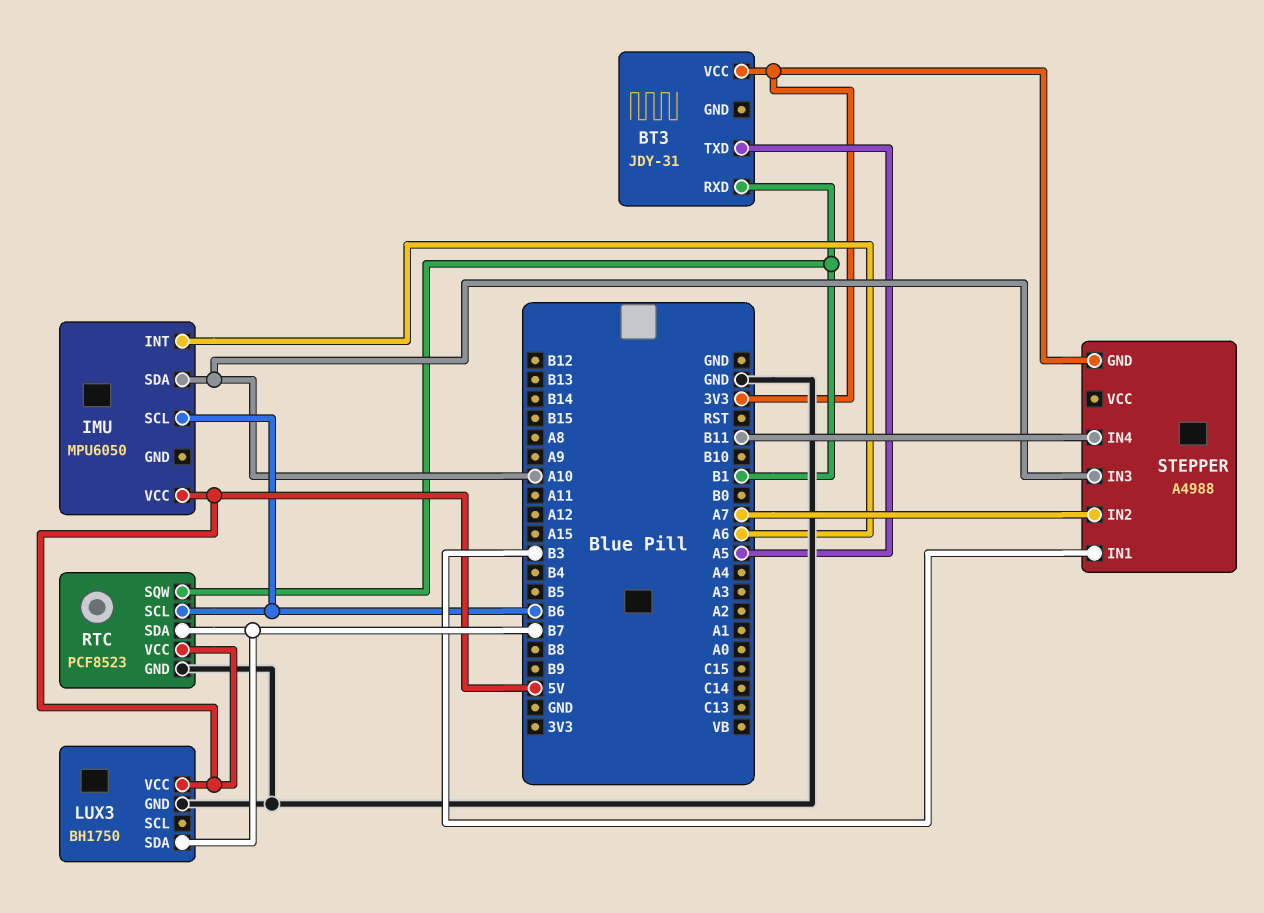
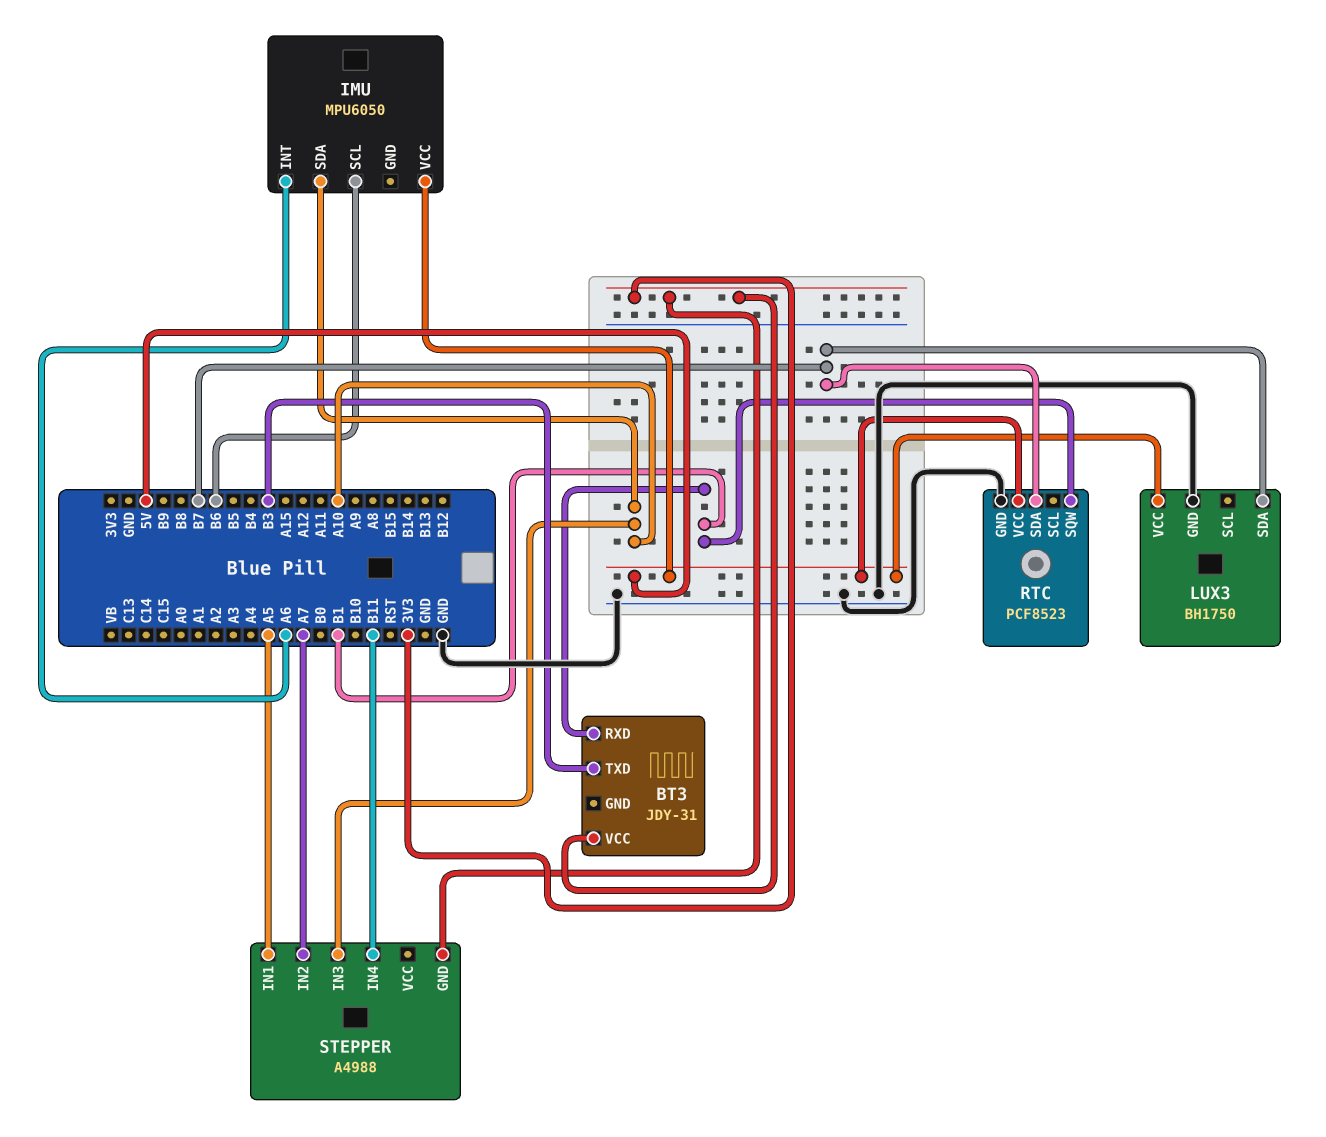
BT3 pin TXD: A5 -> B3
RTC pin SCL: B6 -> none
STEPPER pin IN1: B3 -> A5

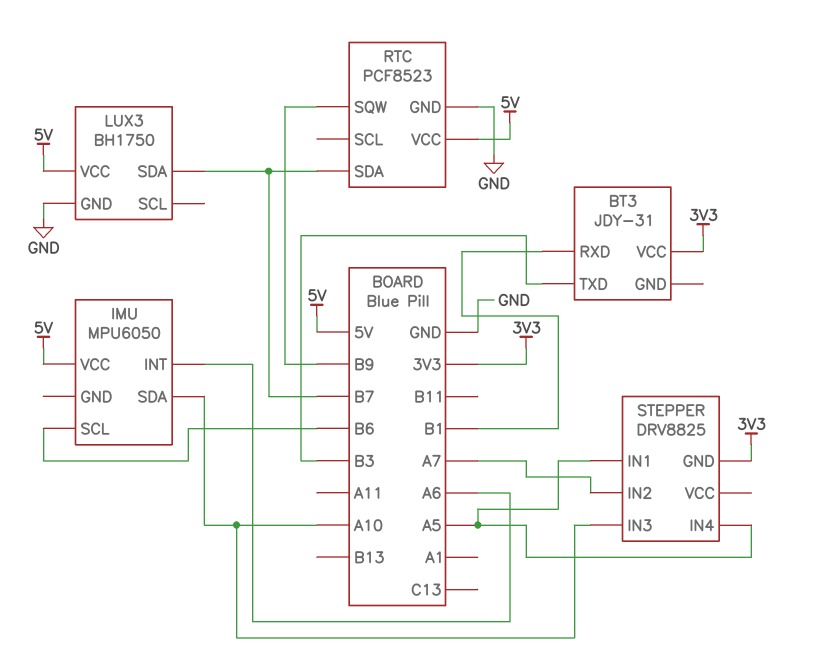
RTC pin SQW: B1 -> B9
STEPPER: A4988 -> DRV8825
STEPPER pin IN4: B11 -> A5

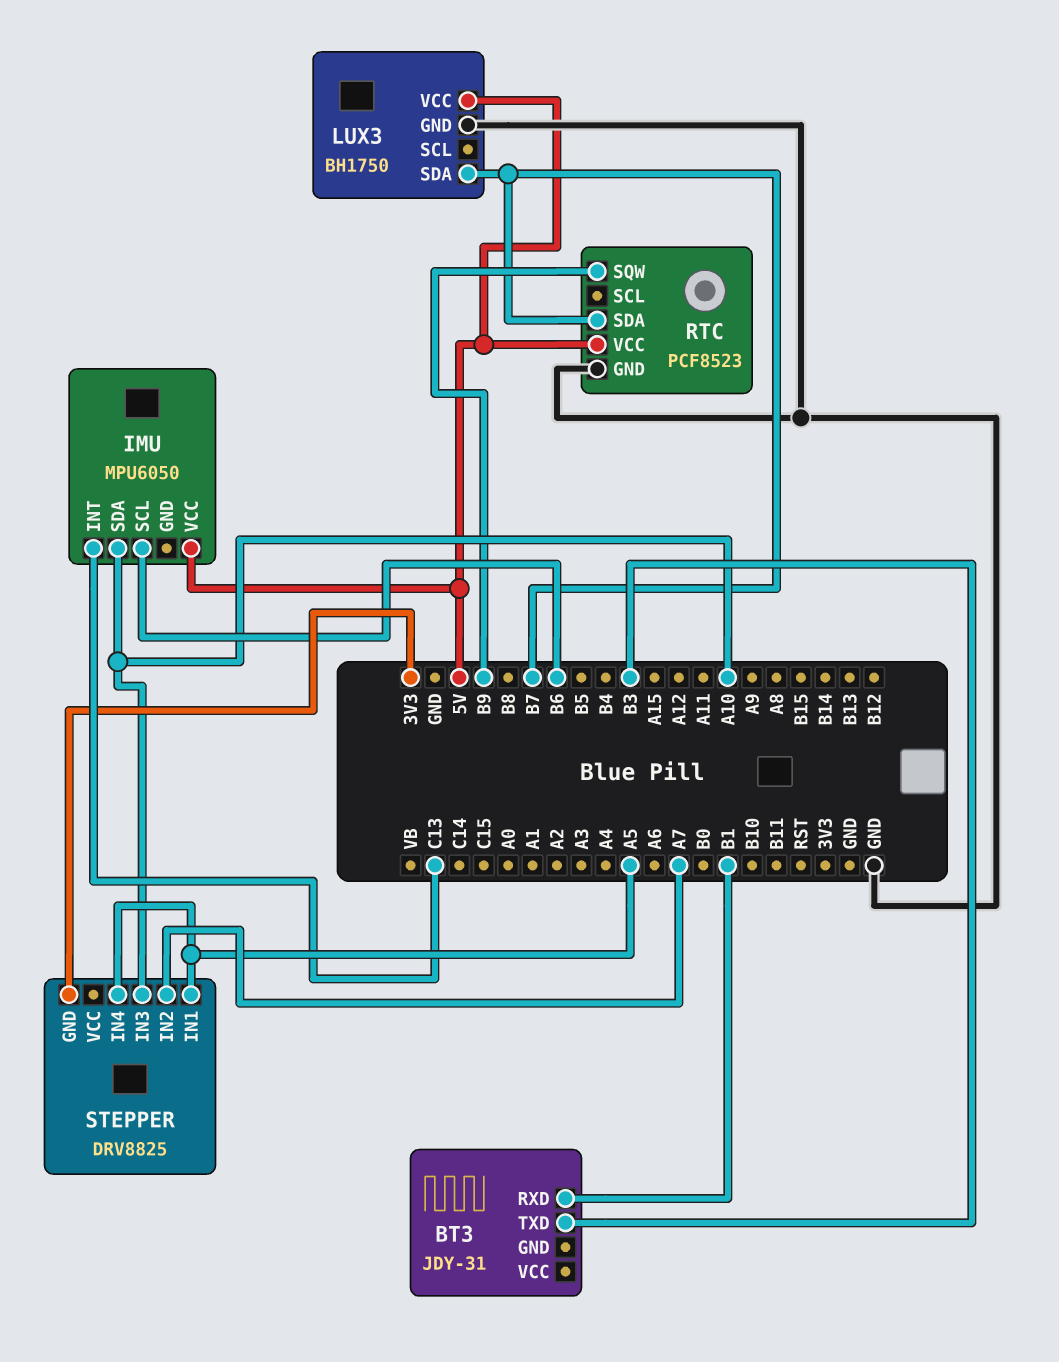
BT3 pin VCC: 3V3 -> none
IMU pin INT: A6 -> C13

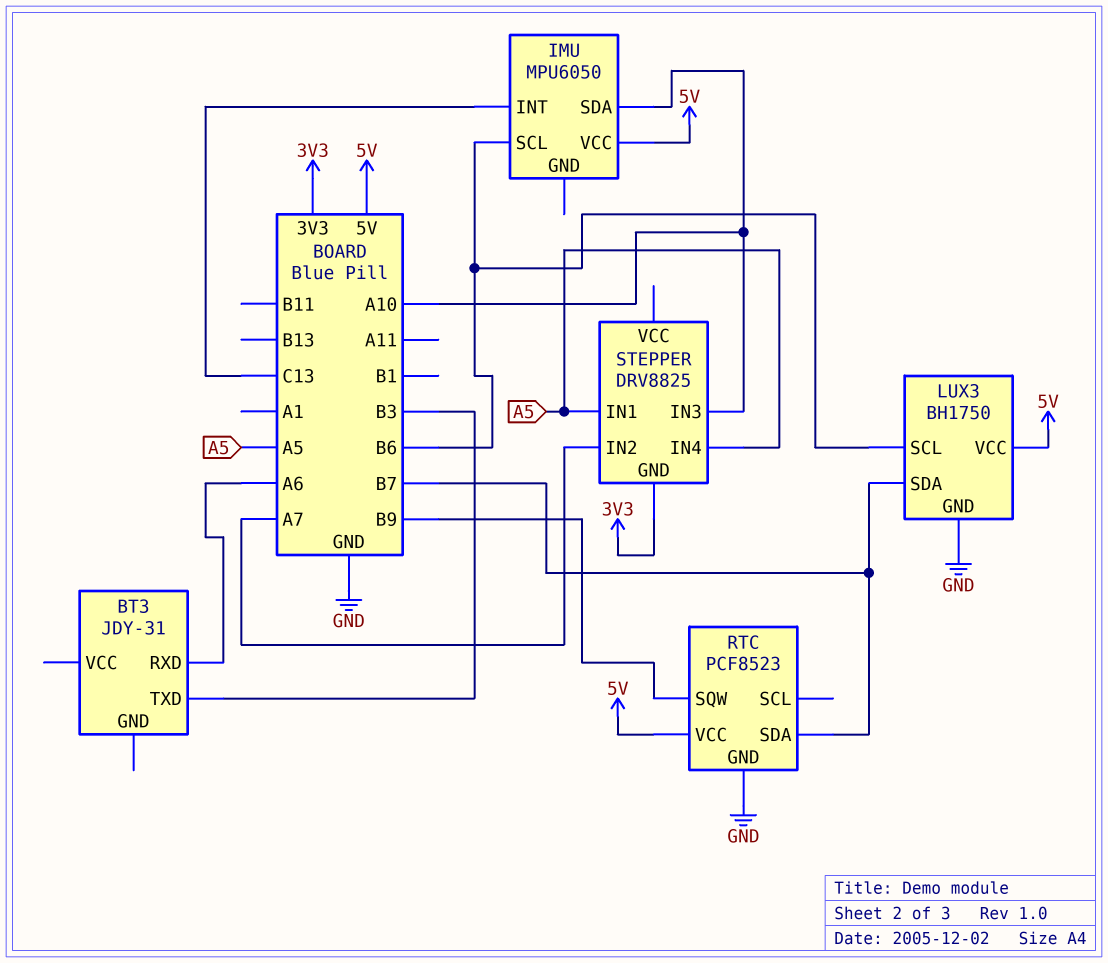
BT3 pin RXD: B1 -> A6
LUX3 pin SCL: none -> B6

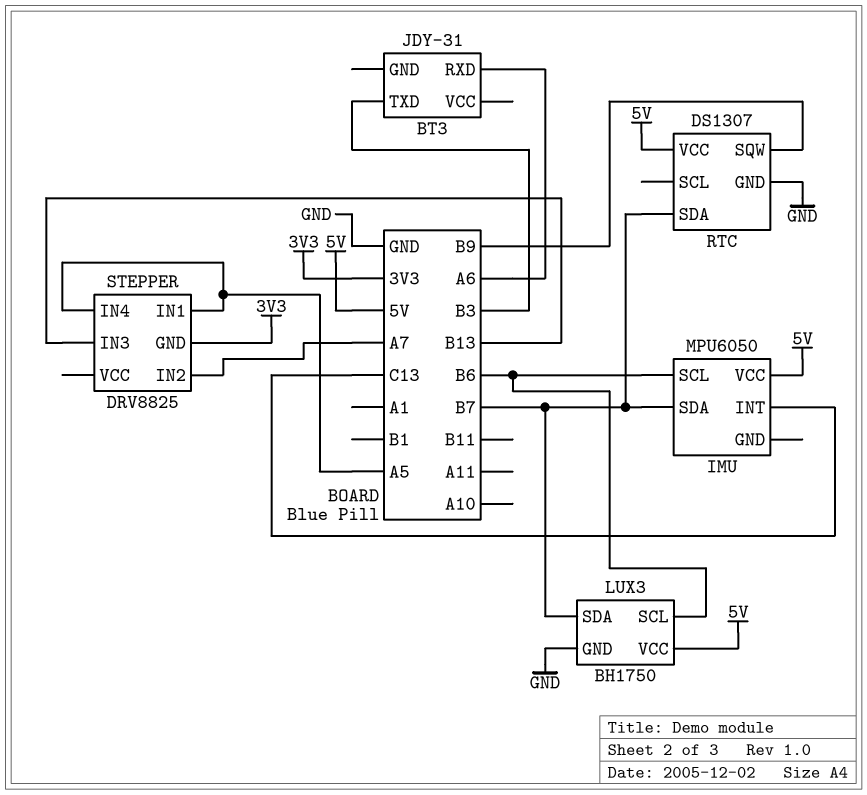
IMU pin SDA: A10 -> B7
RTC: PCF8523 -> DS1307
STEPPER pin IN3: A10 -> B13

